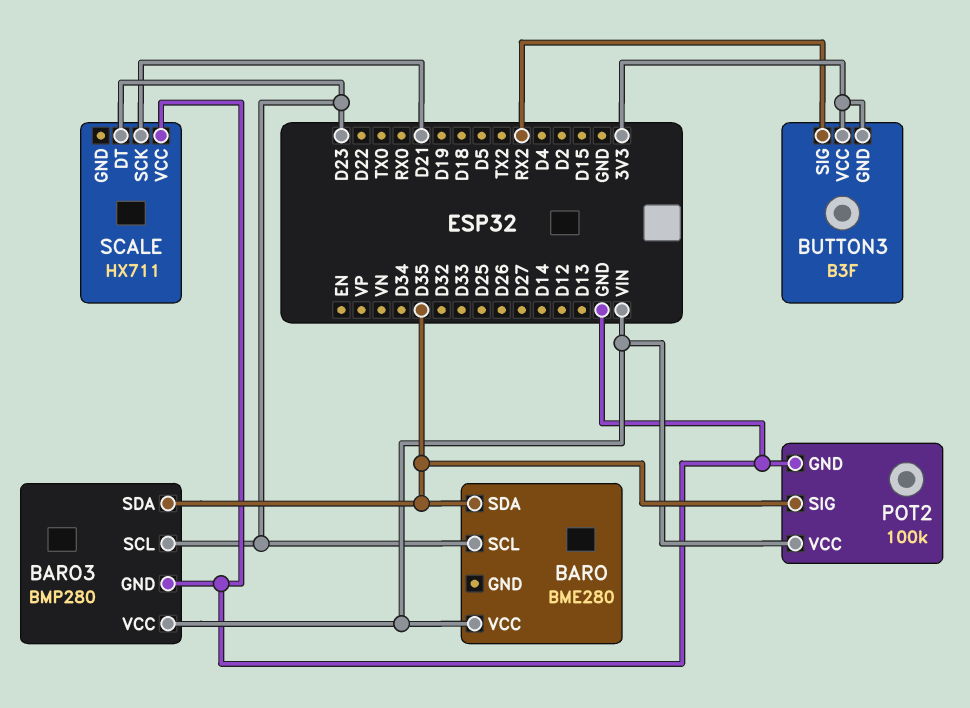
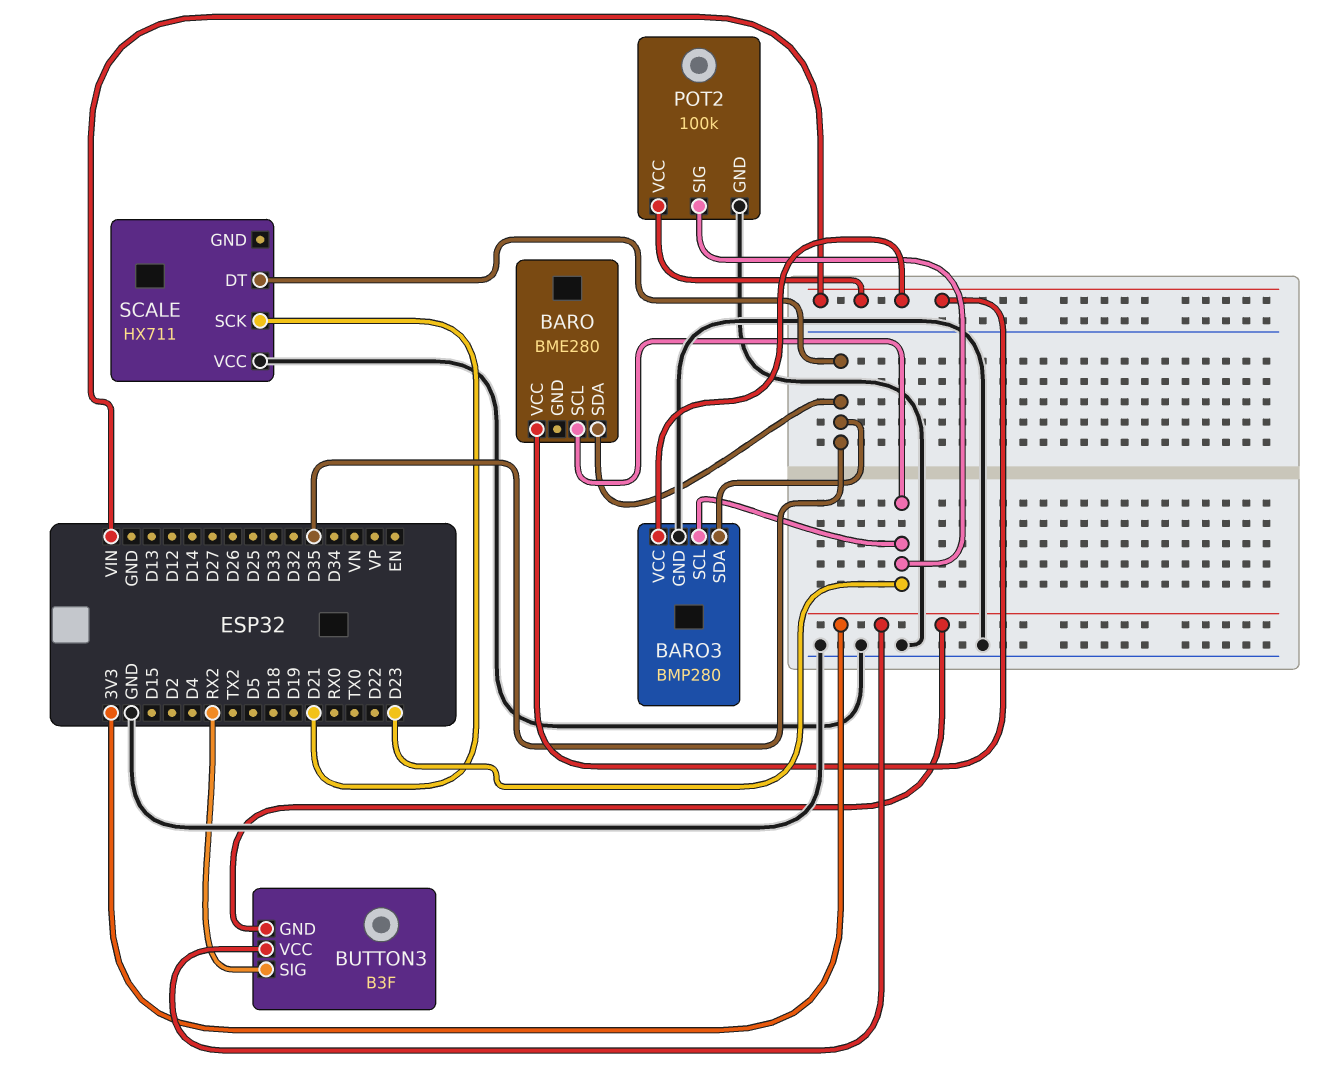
POT2 pin SIG: D35 -> D23
SCALE pin DT: D23 -> D35

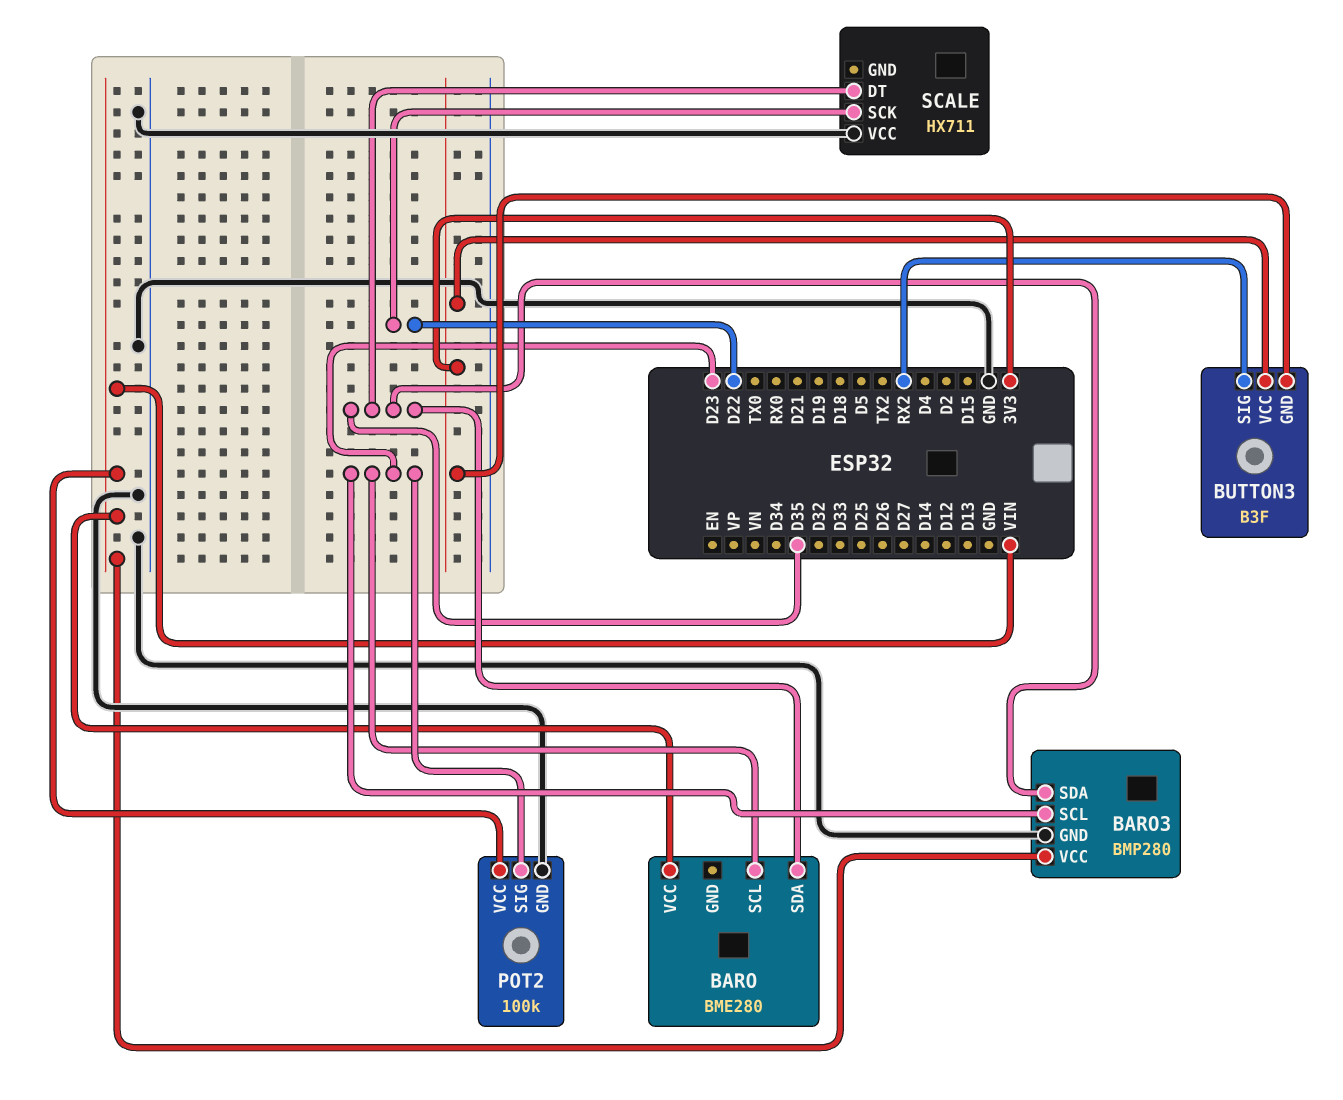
SCALE pin SCK: D21 -> D22

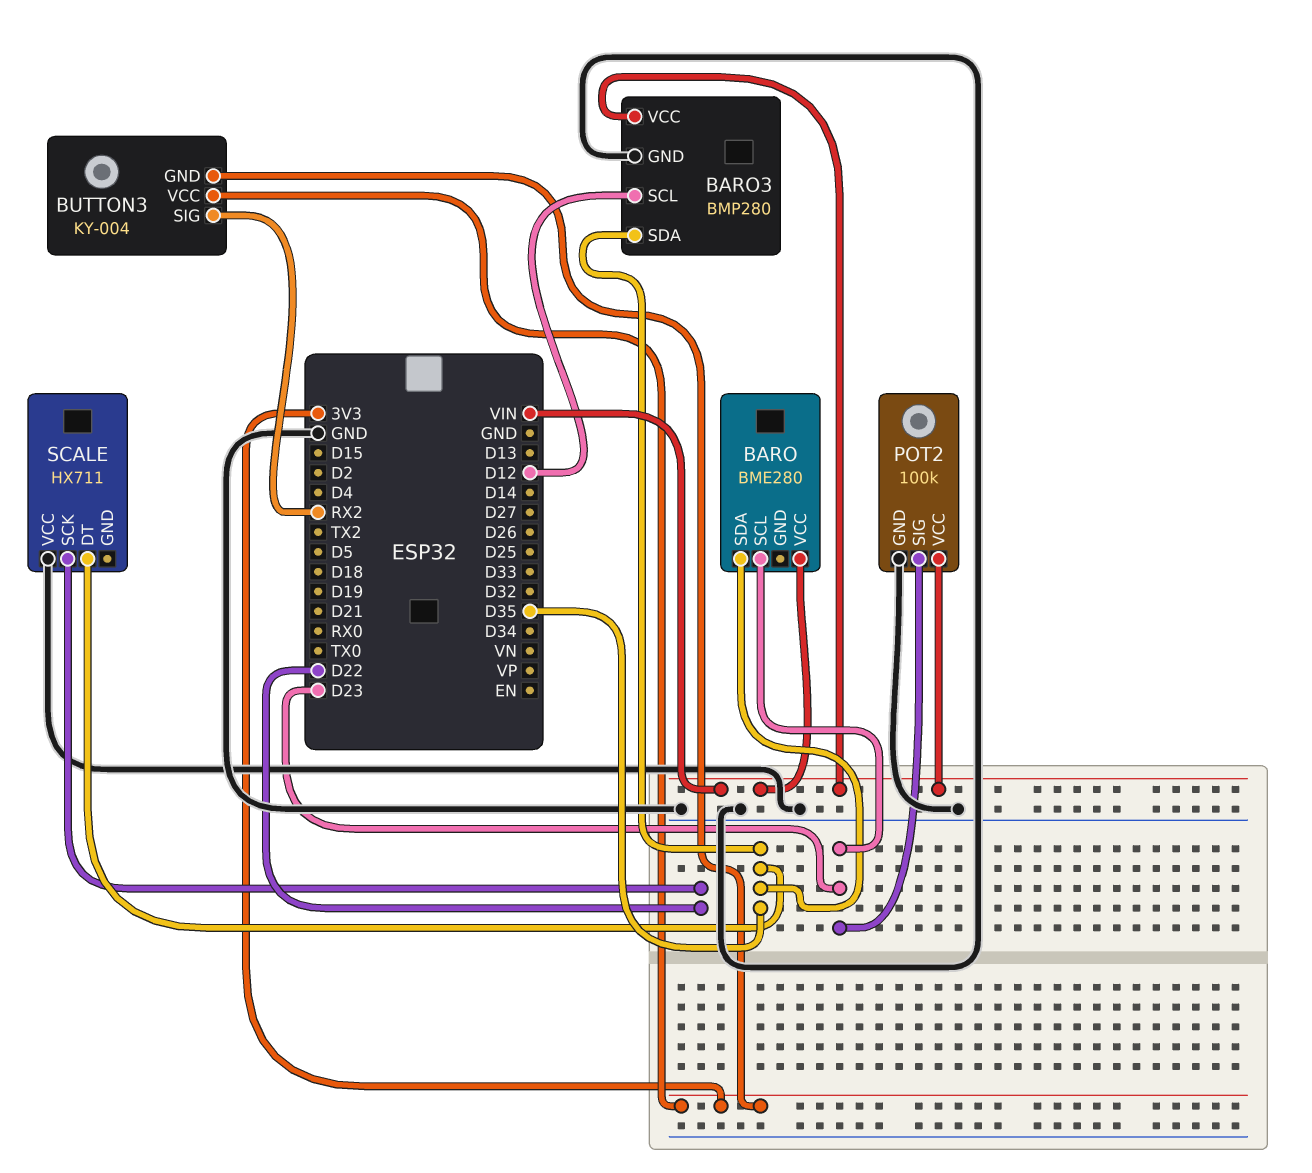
BARO3 pin SCL: D23 -> D12
BUTTON3: B3F -> KY-004

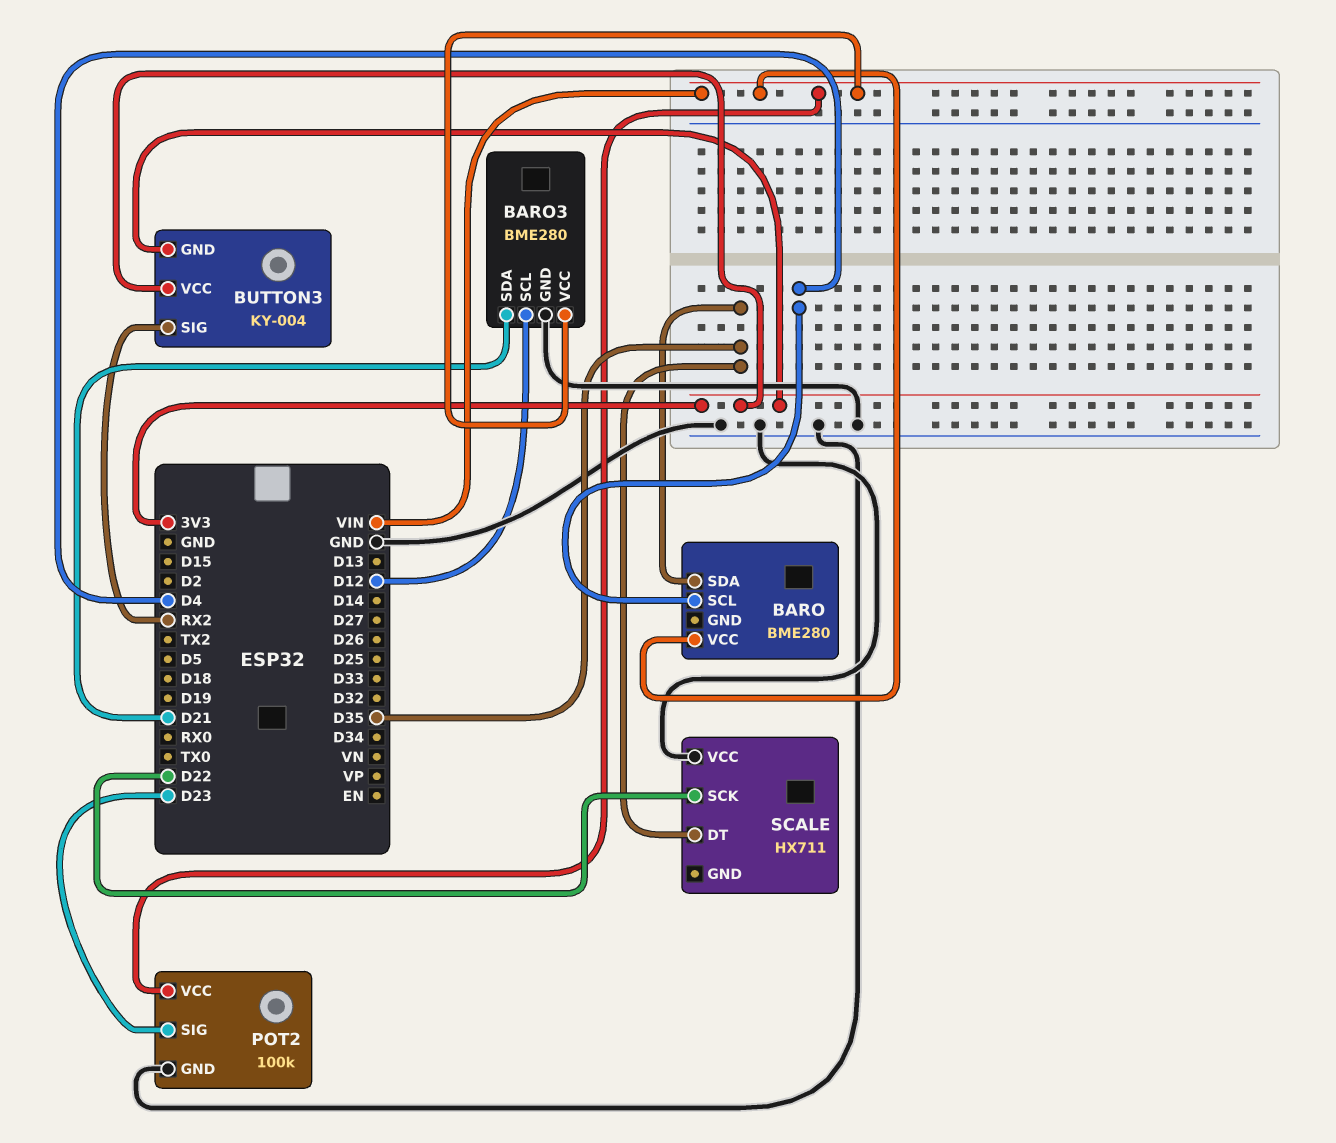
BARO pin SCL: D23 -> D4
BARO3: BMP280 -> BME280
BARO3 pin SDA: D35 -> D21

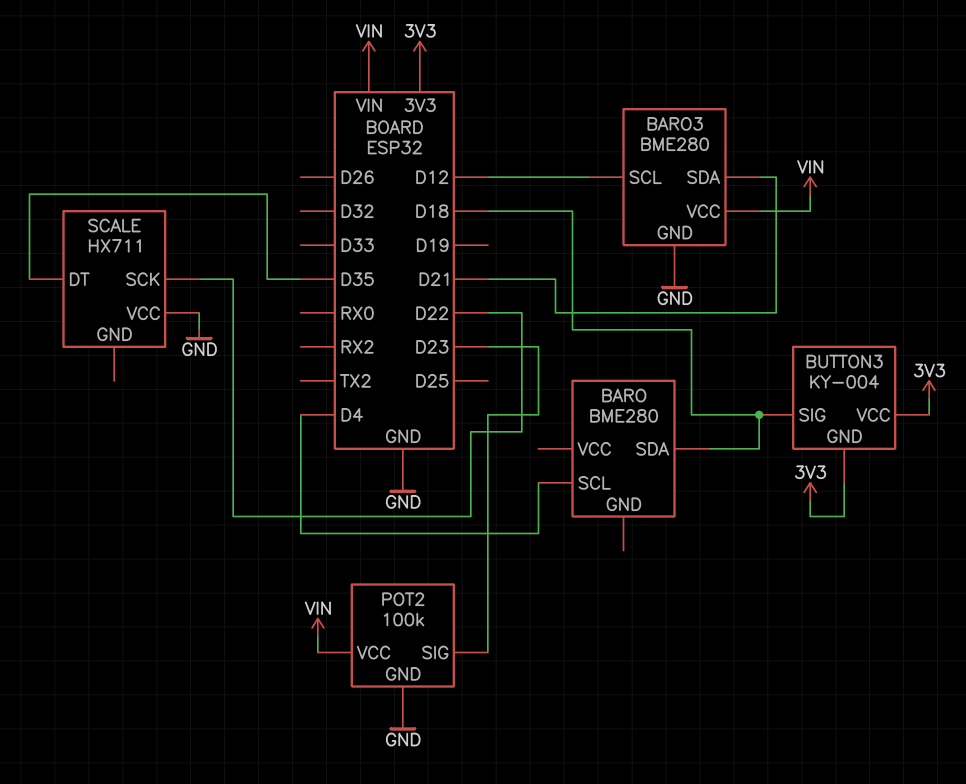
BARO pin SDA: D35 -> D18
BARO pin VCC: VIN -> none
BUTTON3 pin SIG: RX2 -> D18

